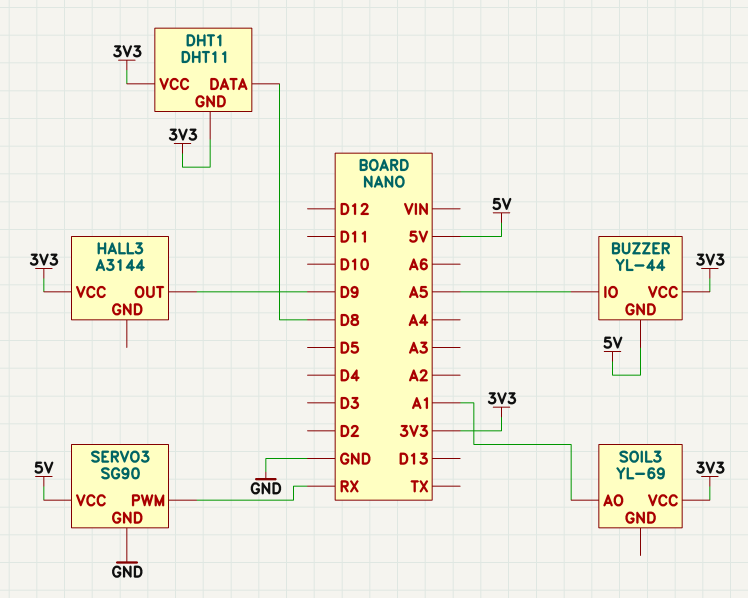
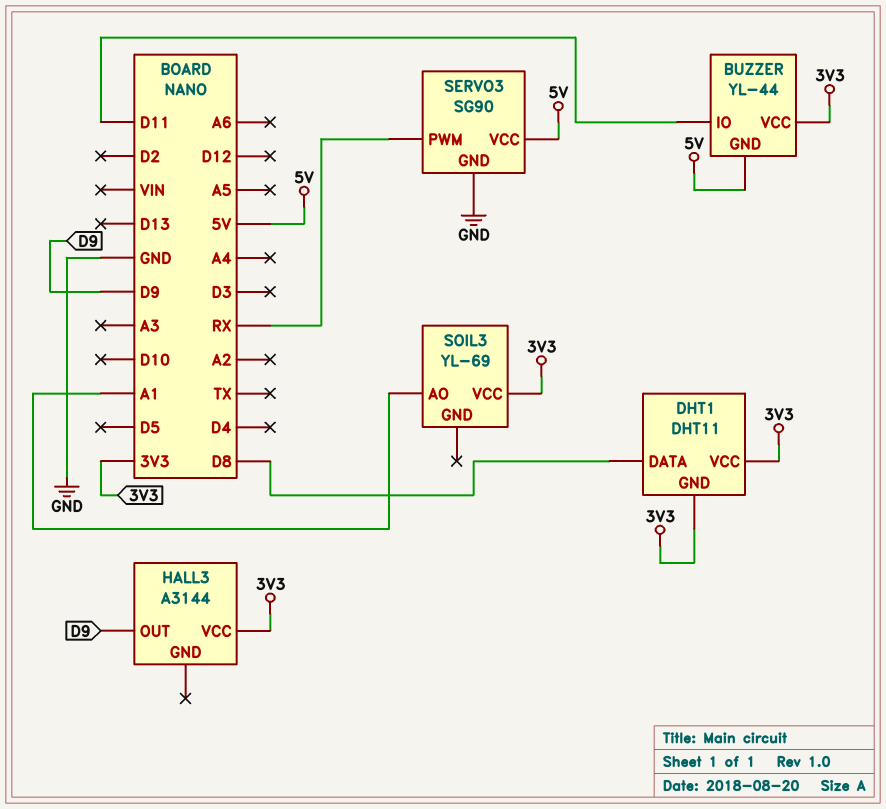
BUZZER pin IO: A5 -> D11

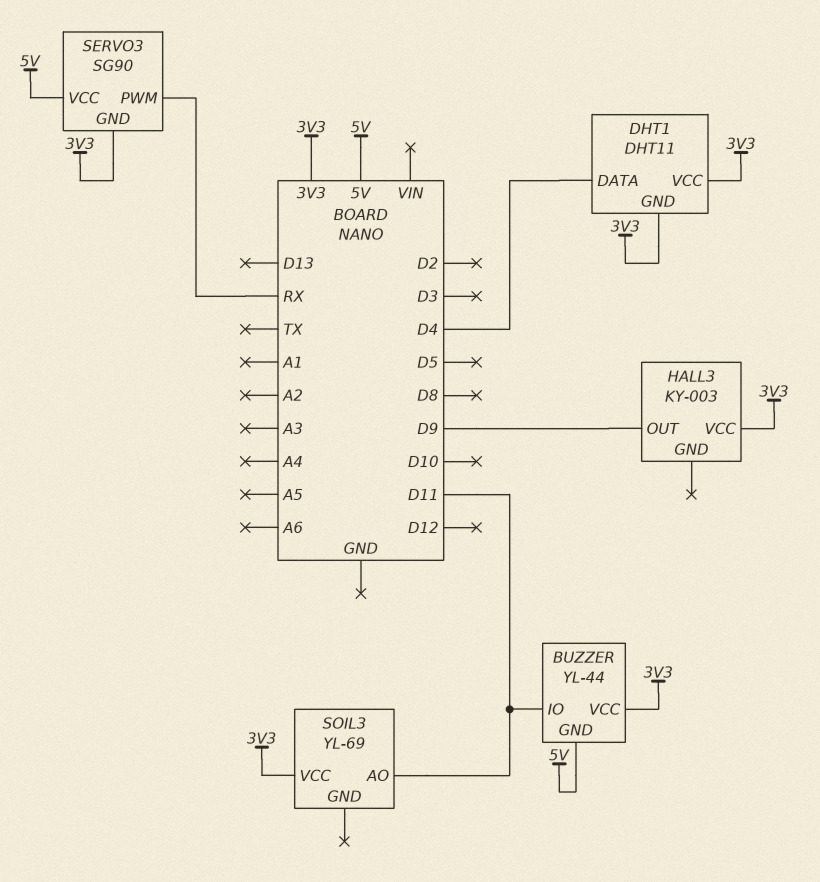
DHT1 pin DATA: D8 -> D4
HALL3: A3144 -> KY-003
SERVO3 pin GND: GND -> 3V3
SOIL3 pin AO: A1 -> D11

